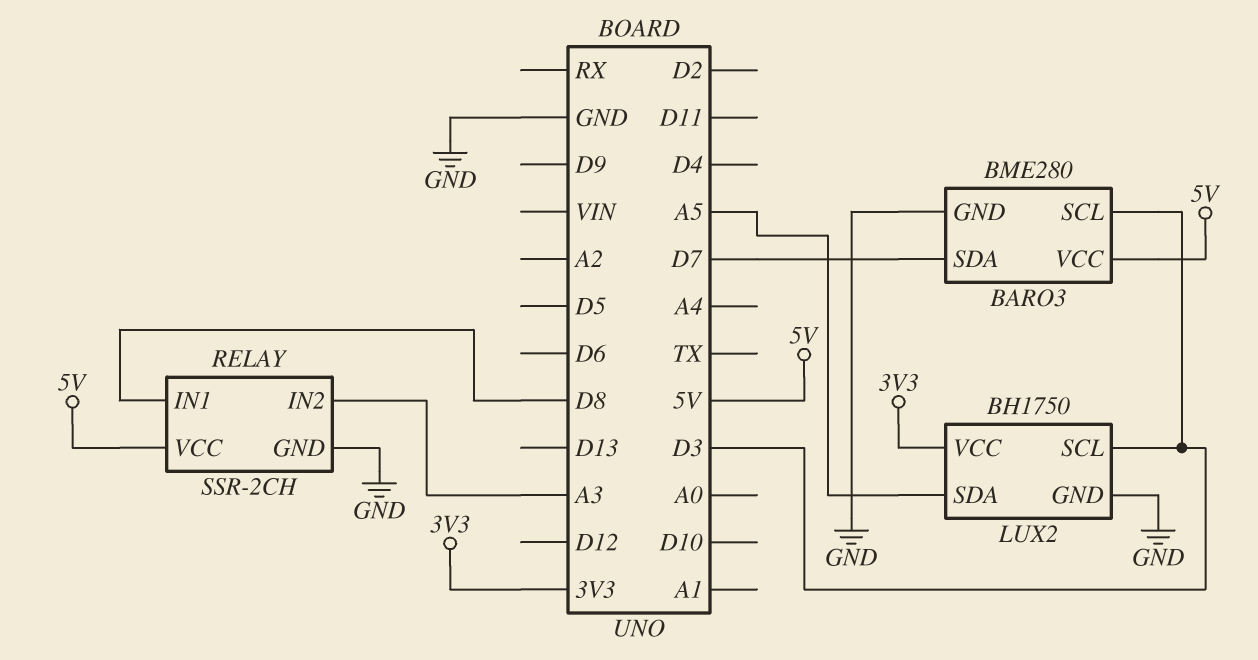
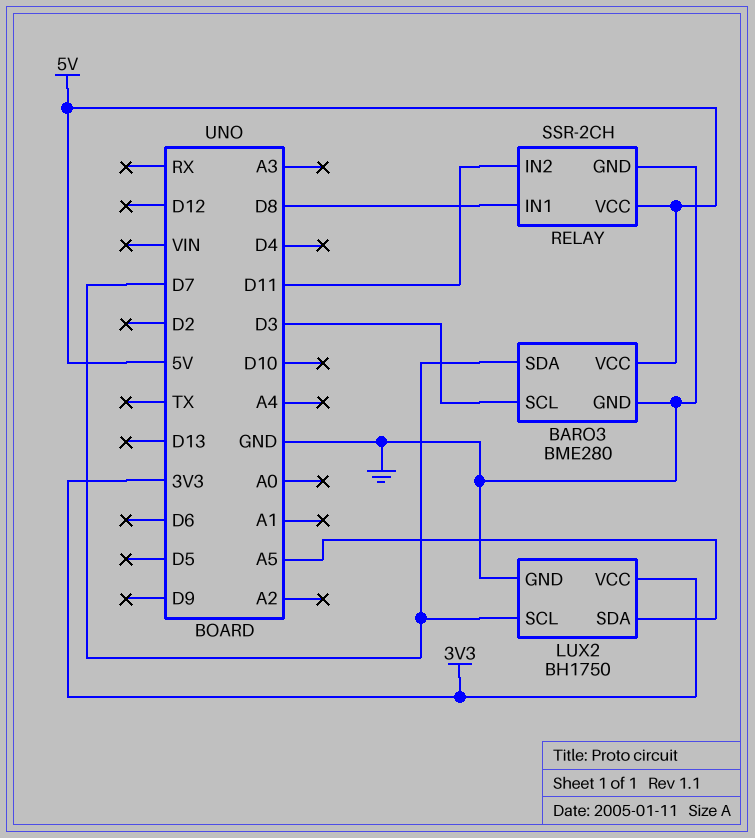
LUX2 pin SCL: D3 -> D7
RELAY pin IN2: A3 -> D11

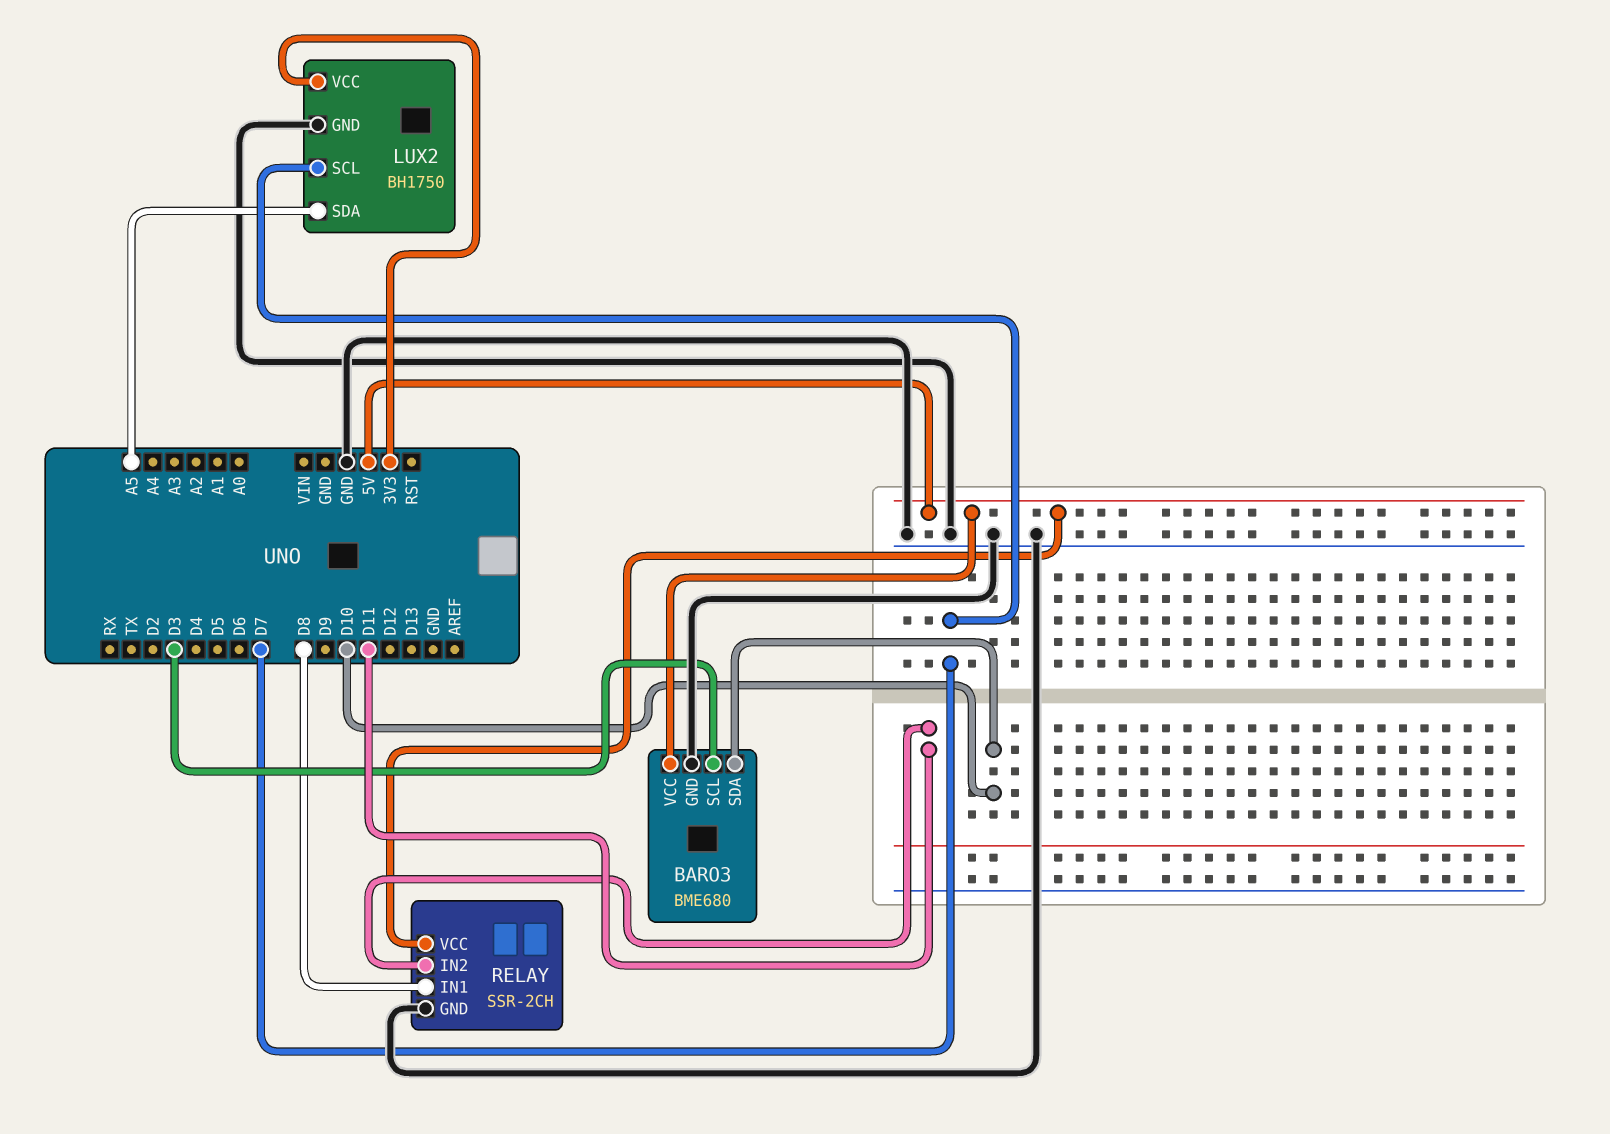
BARO3: BME280 -> BME680
BARO3 pin SDA: D7 -> D10

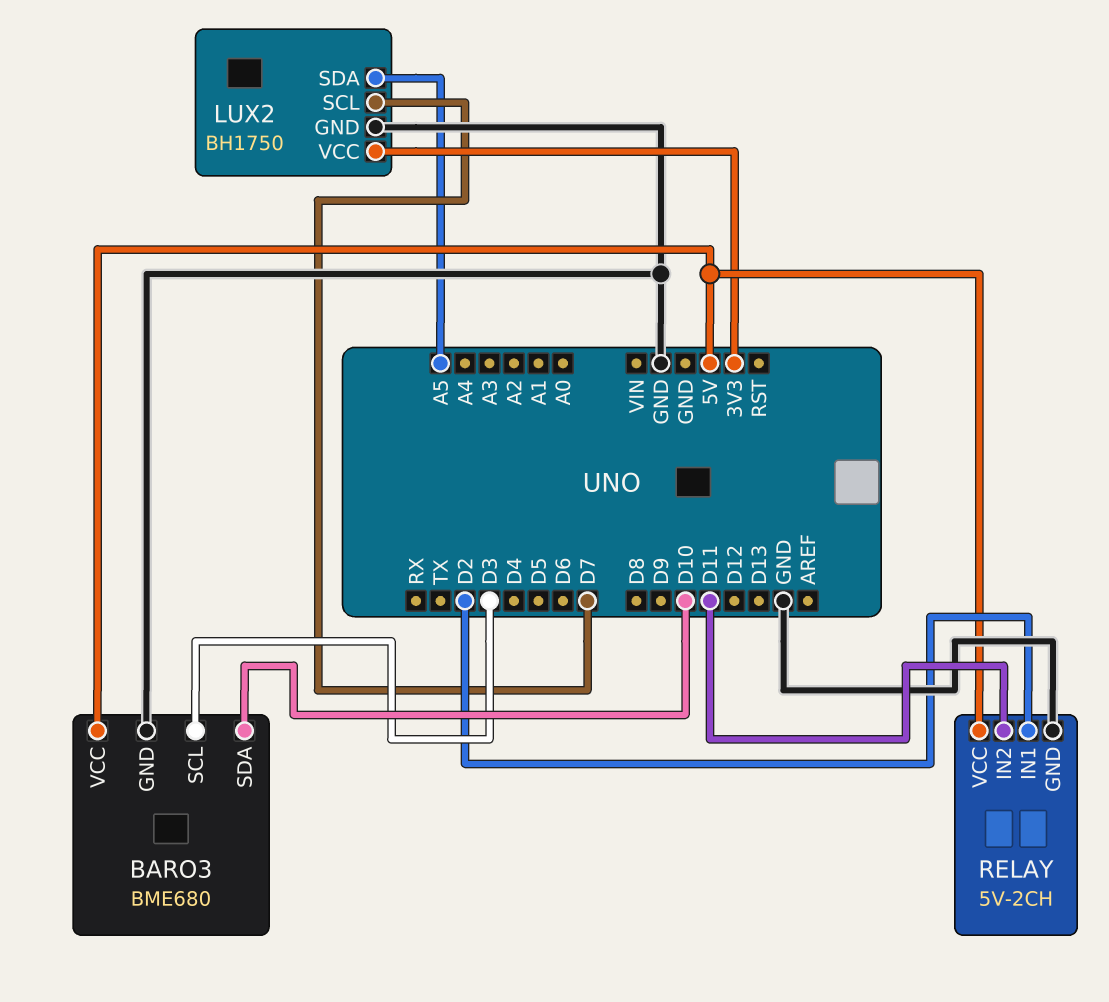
RELAY: SSR-2CH -> 5V-2CH
RELAY pin IN1: D8 -> D2

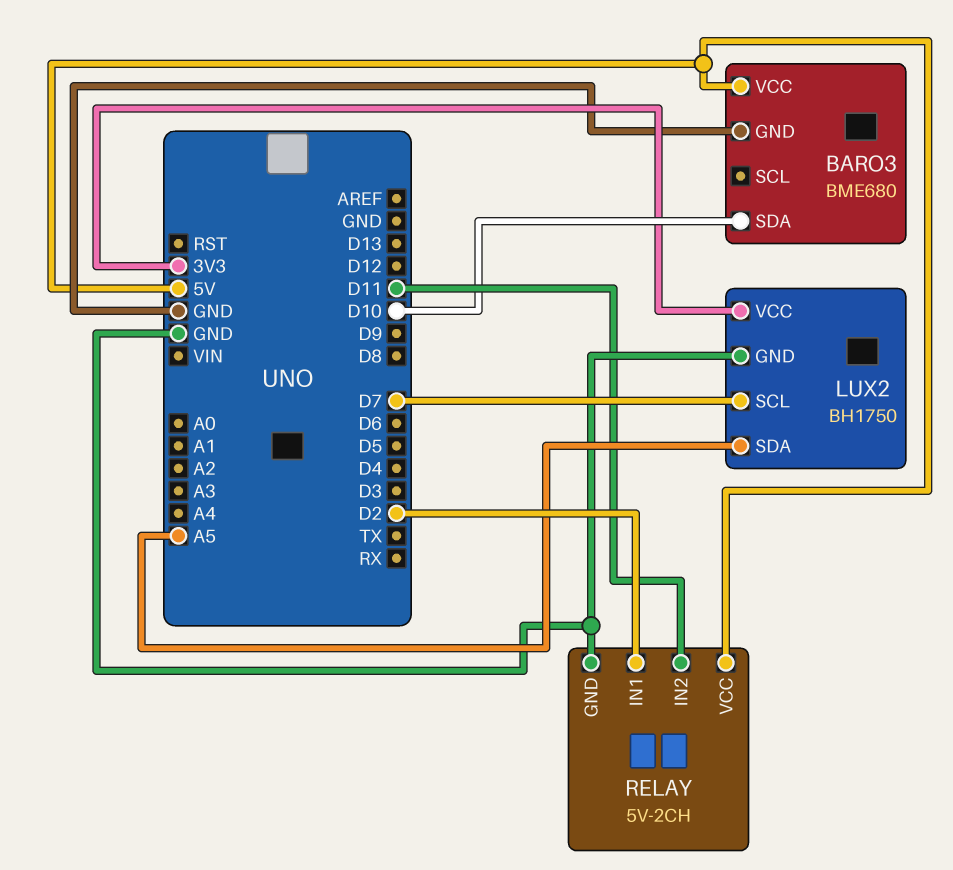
BARO3 pin SCL: D3 -> none

